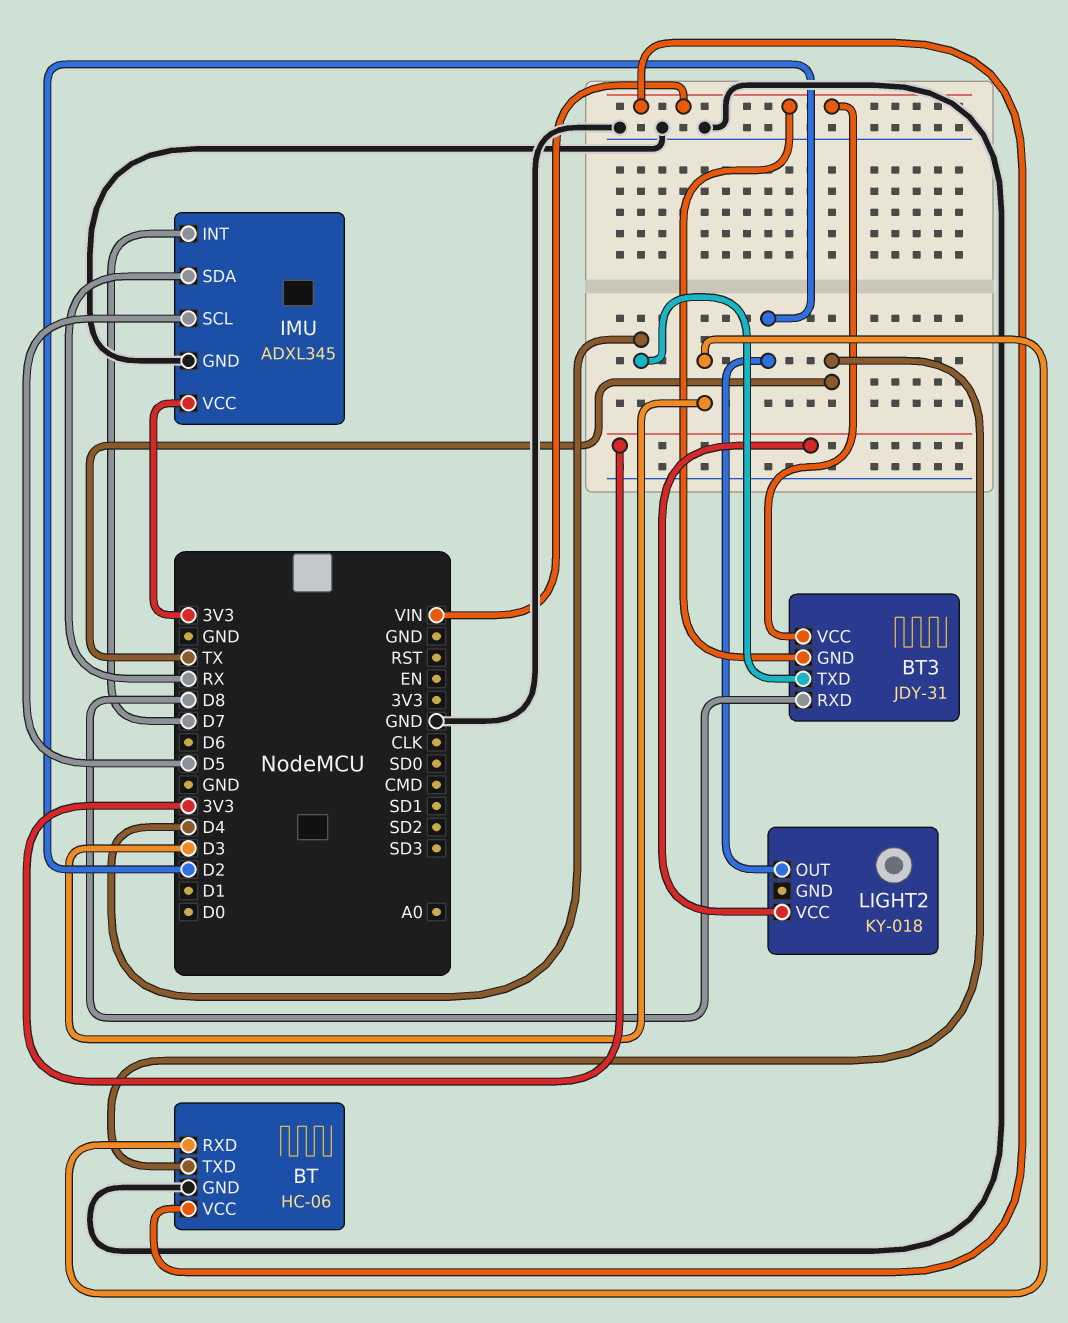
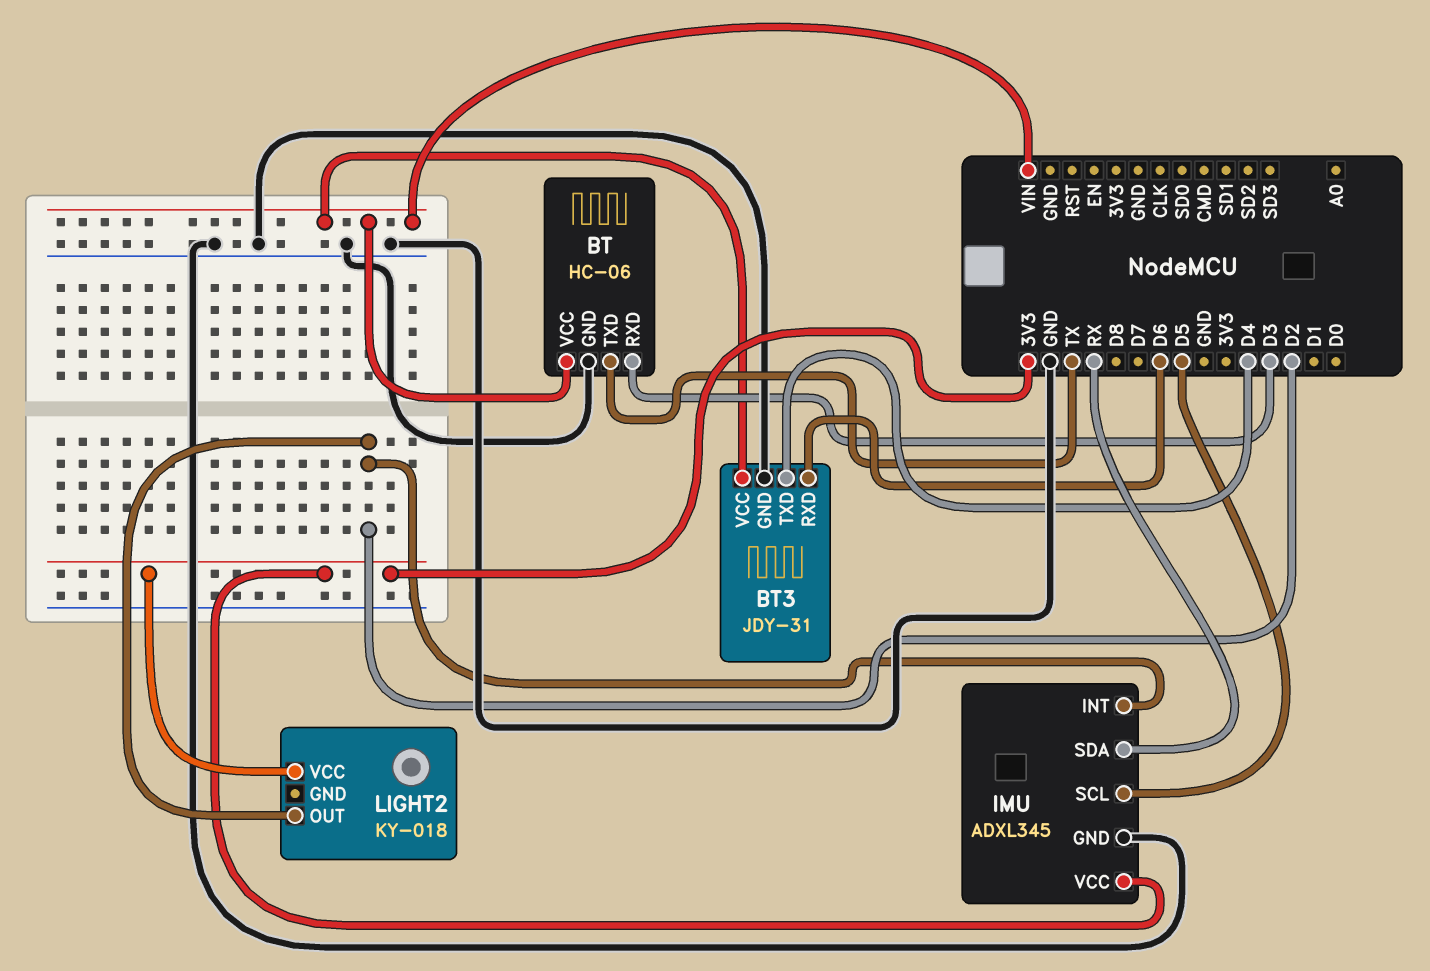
BT3 pin GND: VIN -> GND
BT3 pin RXD: D8 -> D6
IMU pin INT: D7 -> D2

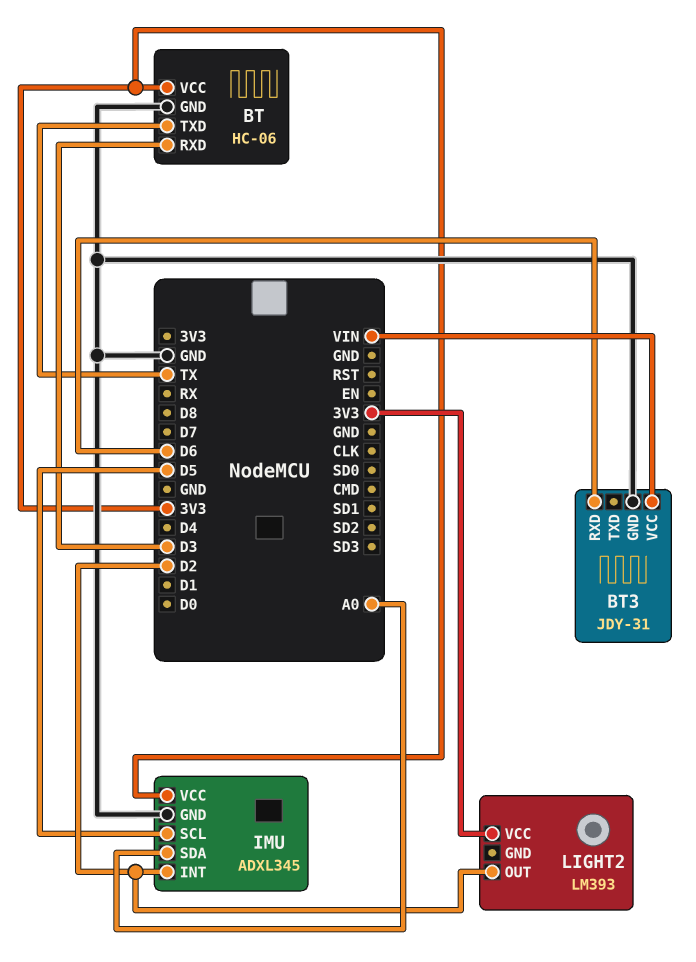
BT pin VCC: VIN -> 3V3
BT3 pin TXD: D4 -> none
IMU pin SDA: RX -> A0
LIGHT2: KY-018 -> LM393

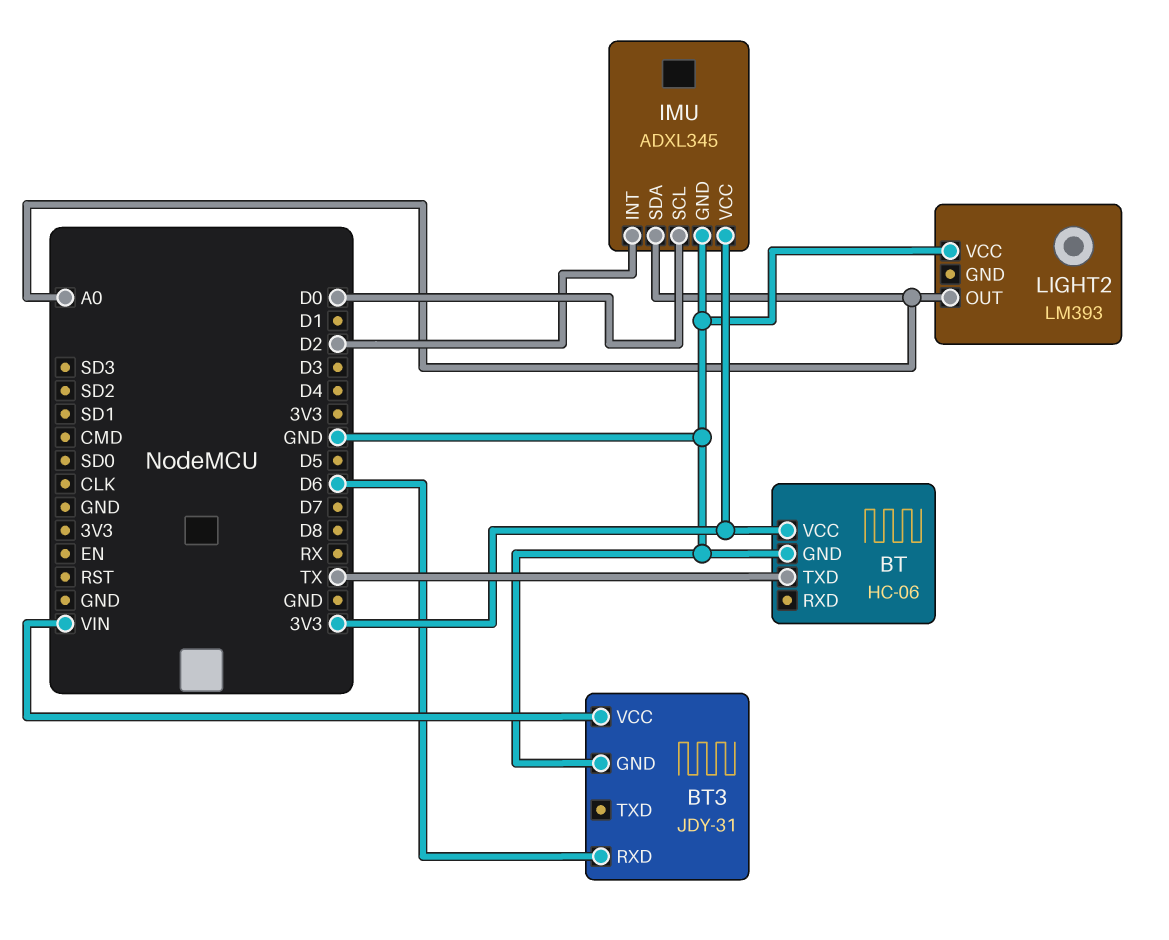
BT pin RXD: D3 -> none
IMU pin SCL: D5 -> D0
LIGHT2 pin OUT: D2 -> A0
LIGHT2 pin VCC: 3V3 -> GND

